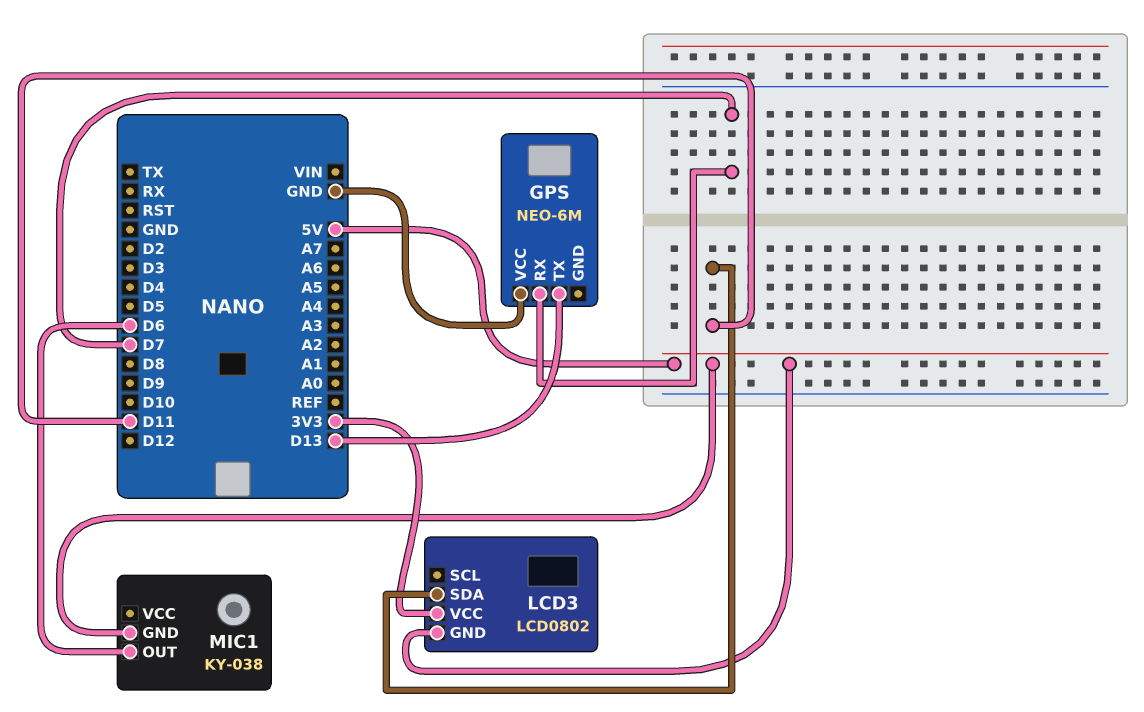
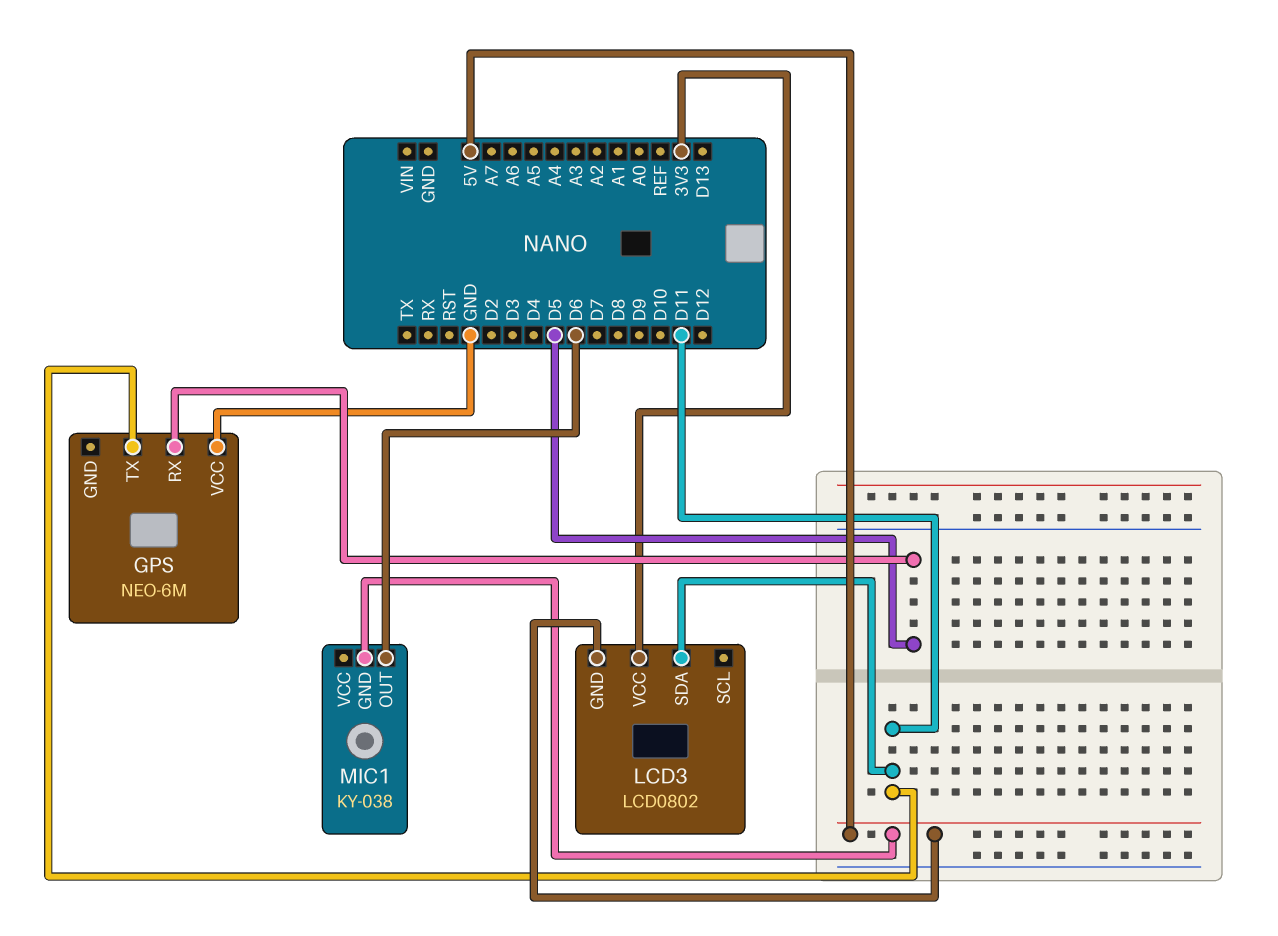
GPS pin RX: D7 -> D5
GPS pin TX: D13 -> D11

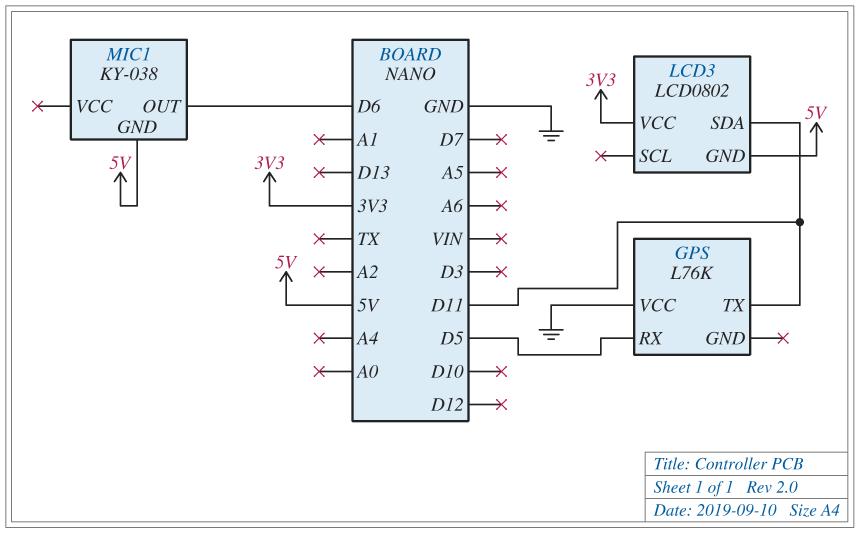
GPS: NEO-6M -> L76K

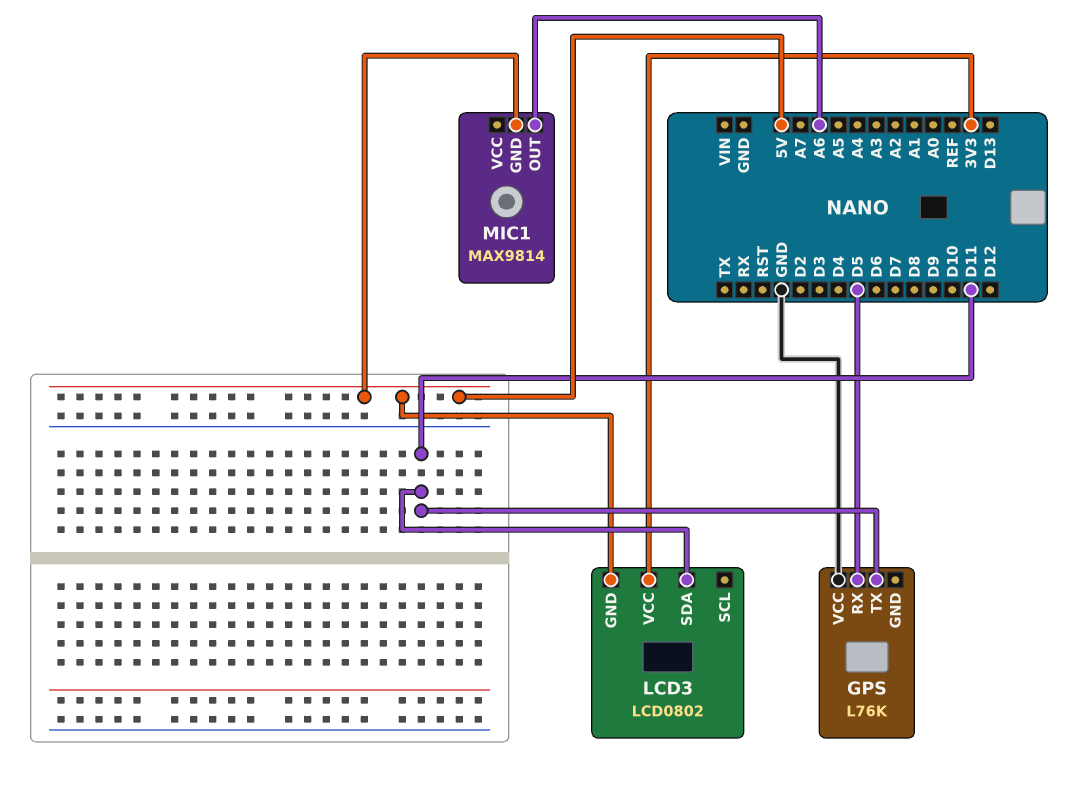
MIC1: KY-038 -> MAX9814
MIC1 pin OUT: D6 -> A6

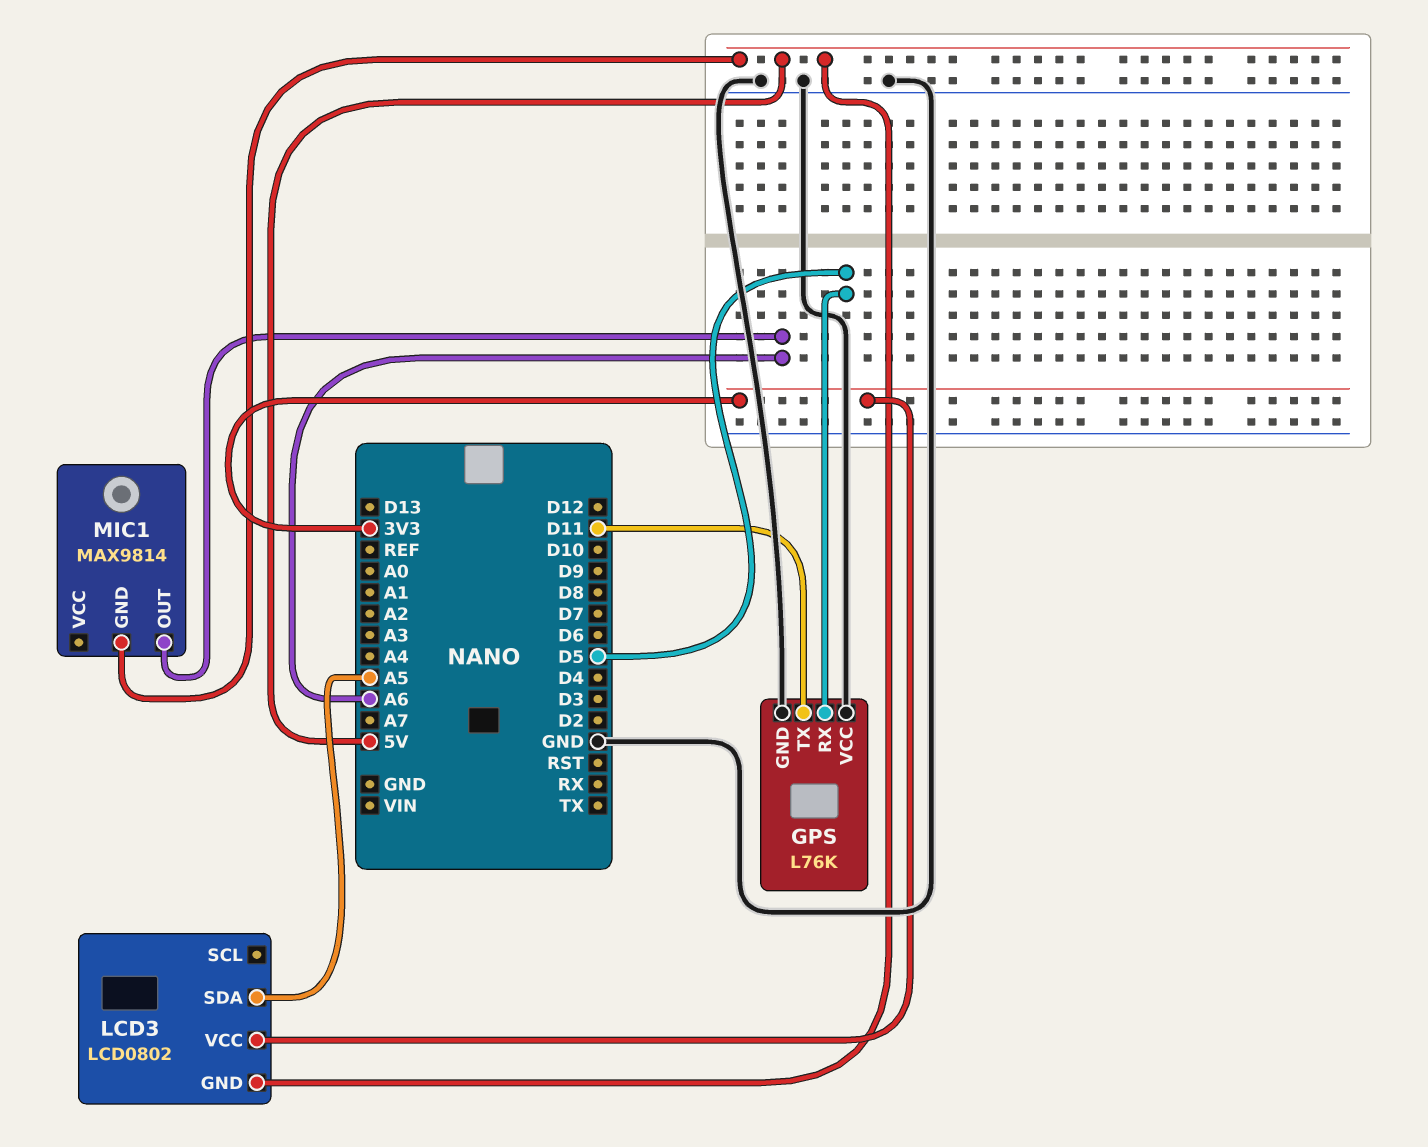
GPS pin GND: none -> GND
LCD3 pin SDA: D11 -> A5

